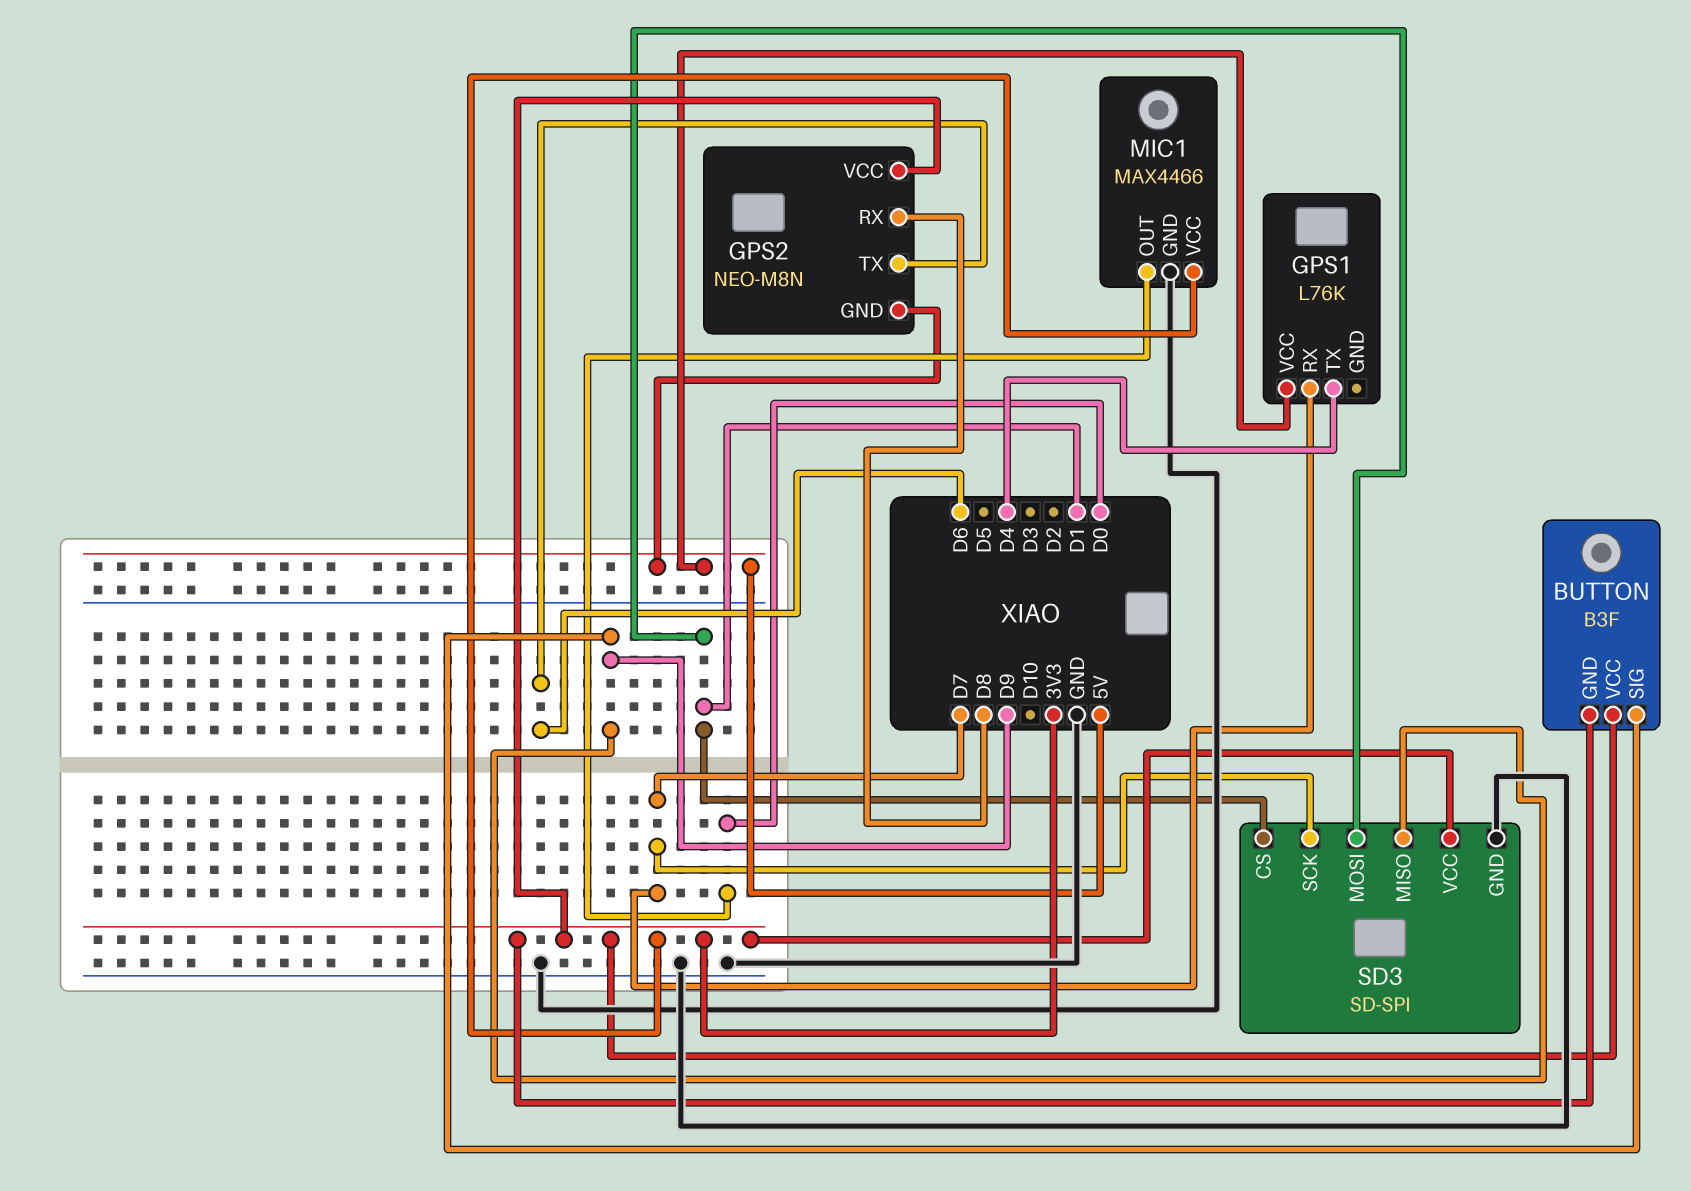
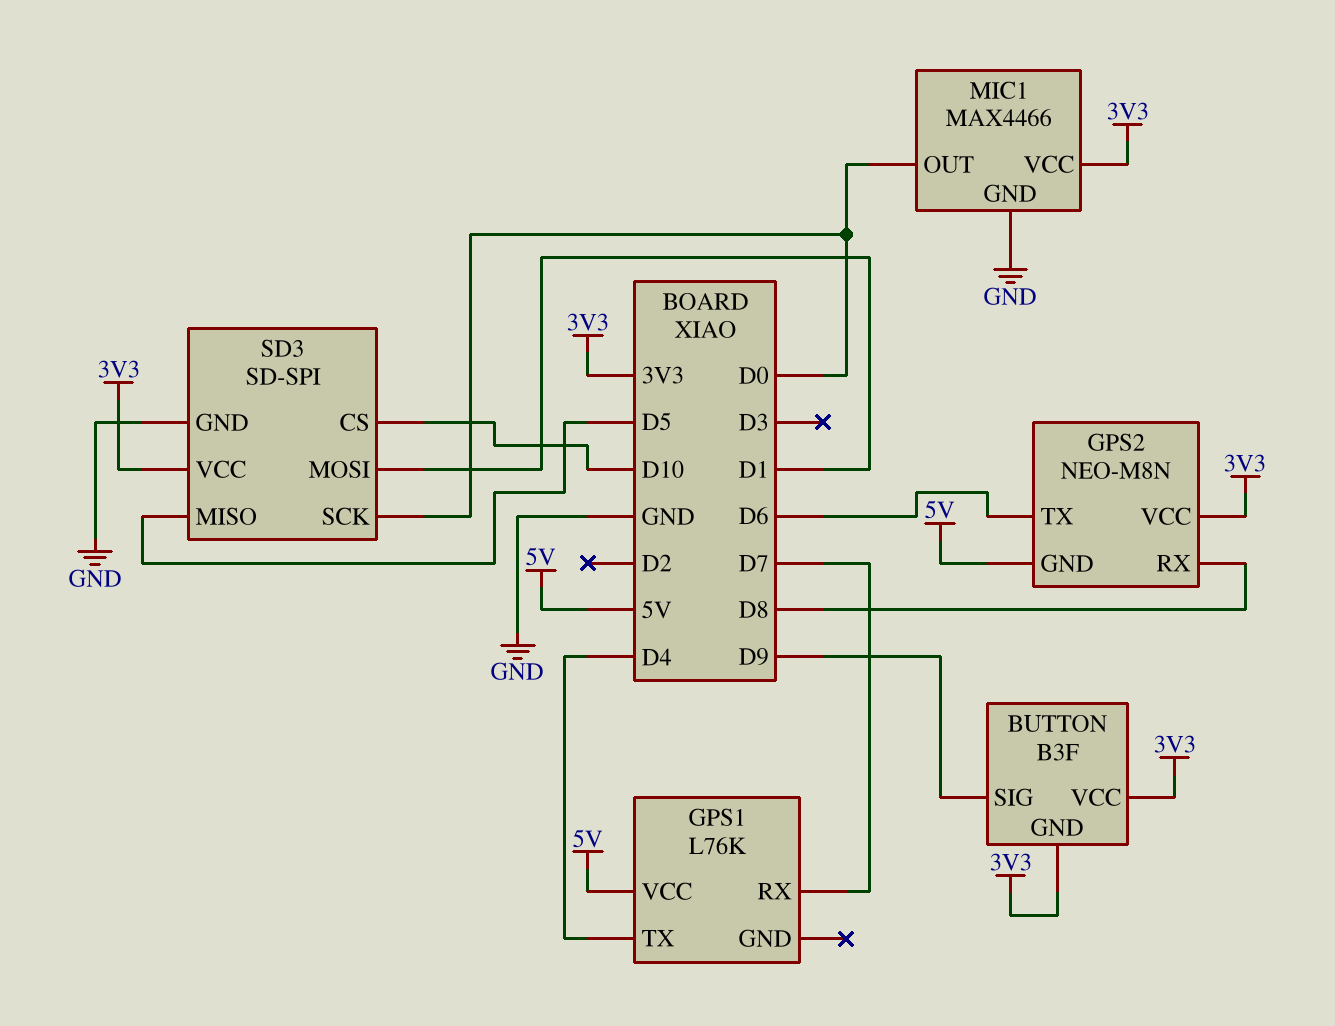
SD3 pin CS: D1 -> D10
SD3 pin MISO: D9 -> D5
SD3 pin SCK: D7 -> D0

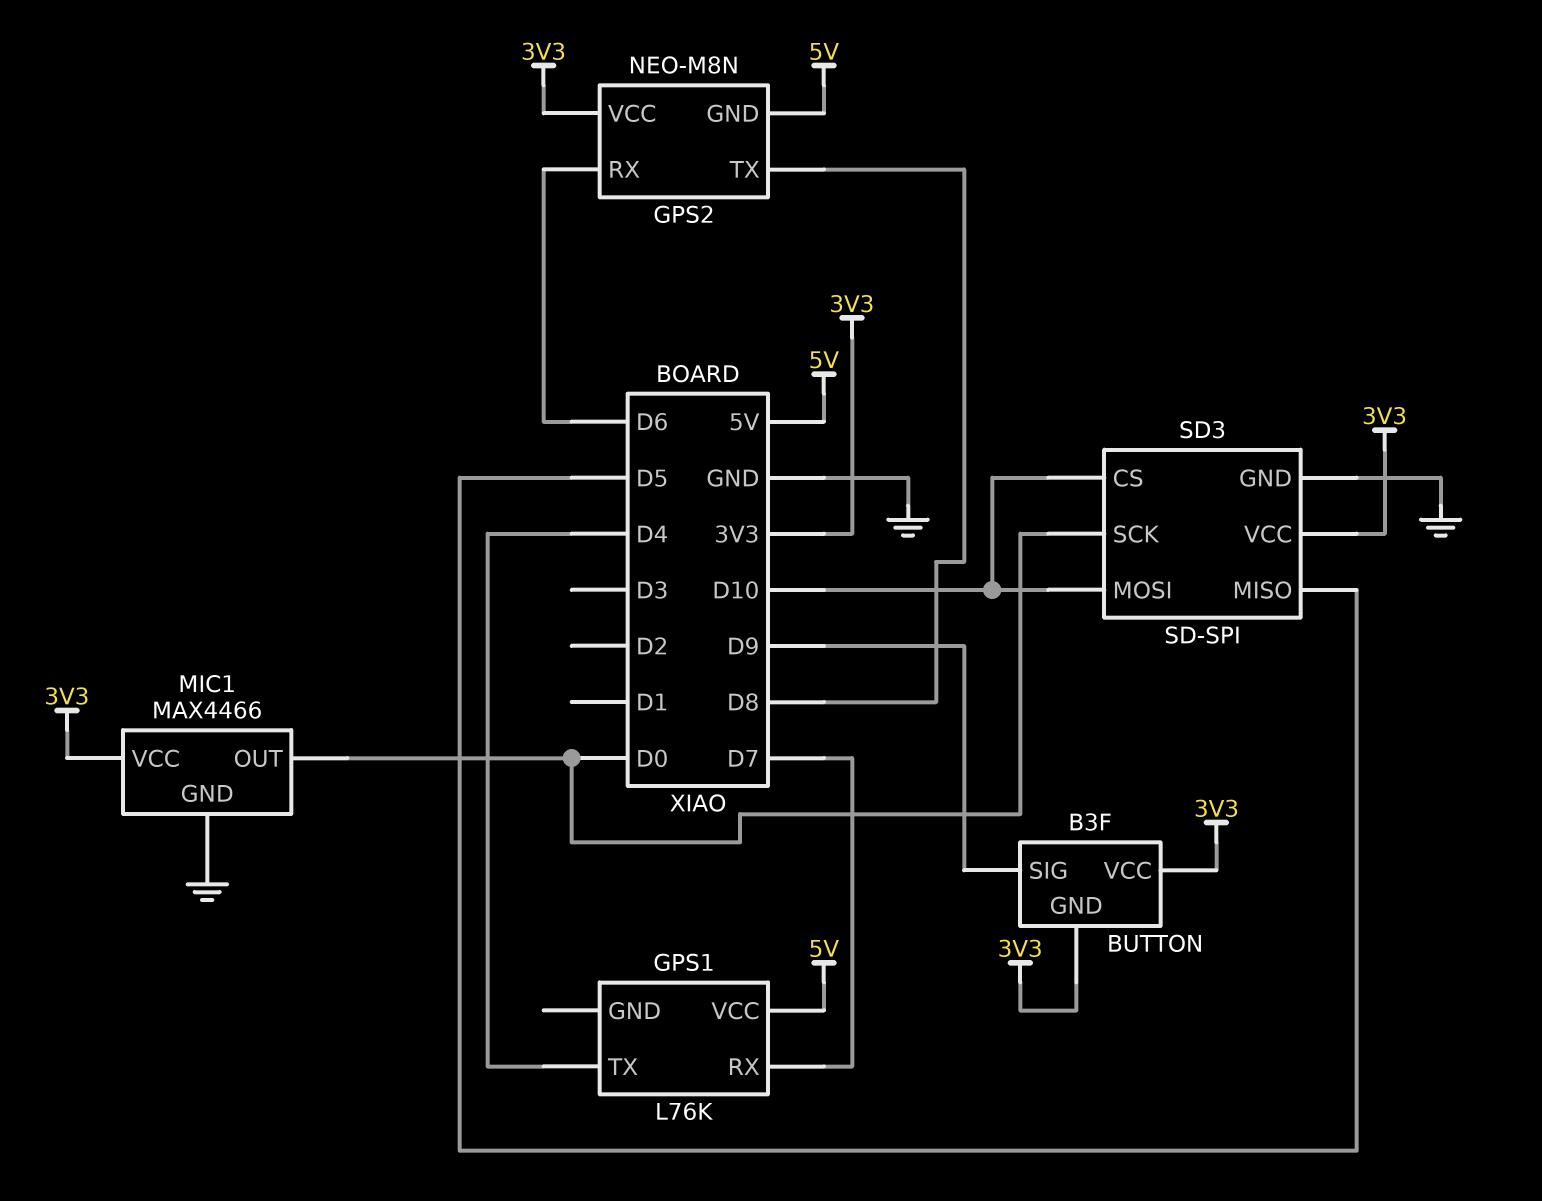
GPS2 pin RX: D8 -> D6
GPS2 pin TX: D6 -> D8
SD3 pin MOSI: D1 -> D10

